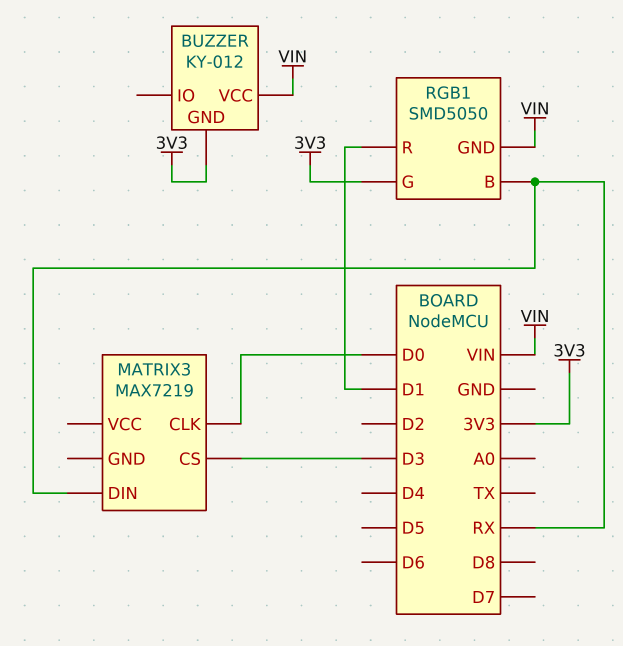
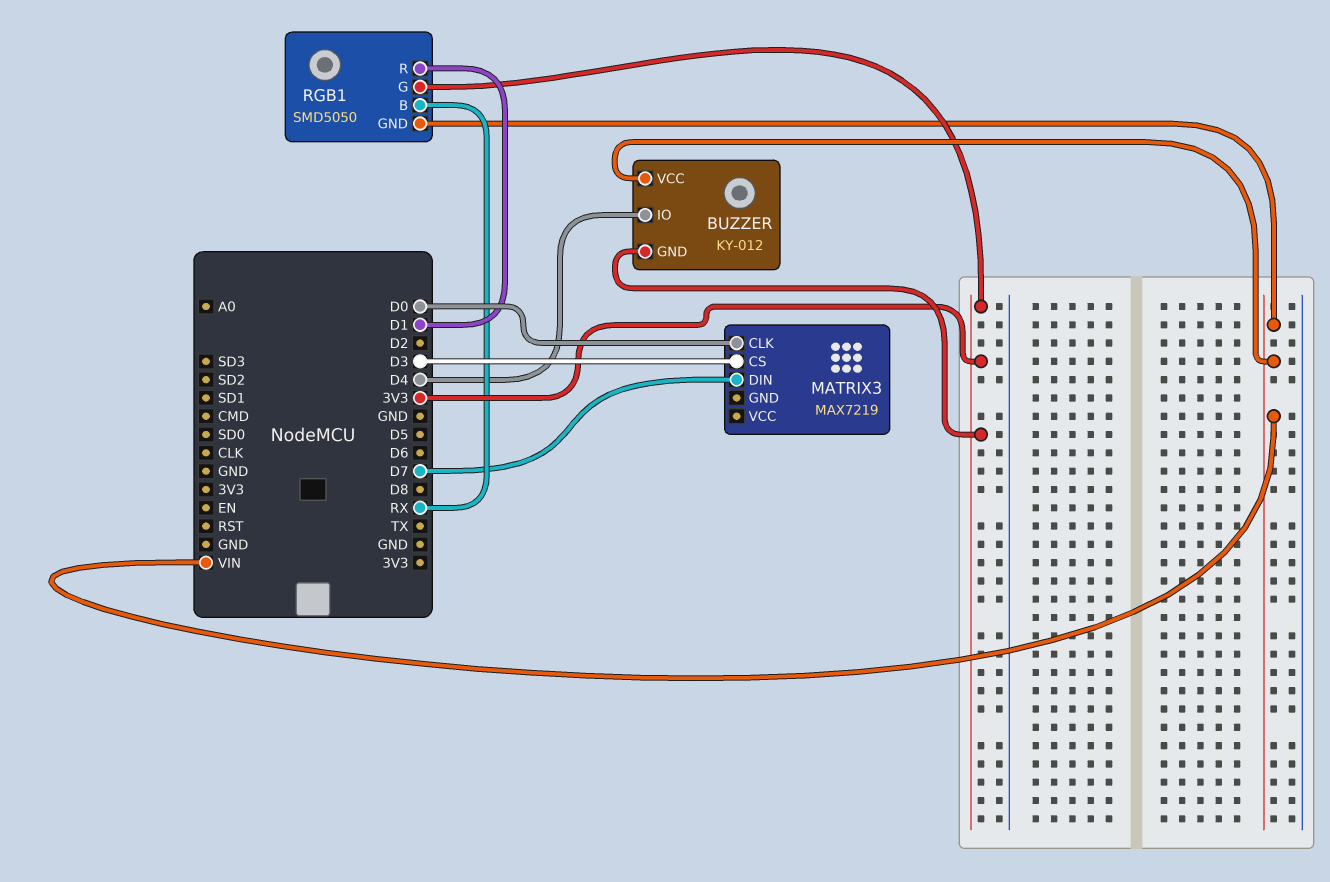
BUZZER pin IO: none -> D4
MATRIX3 pin DIN: RX -> D7

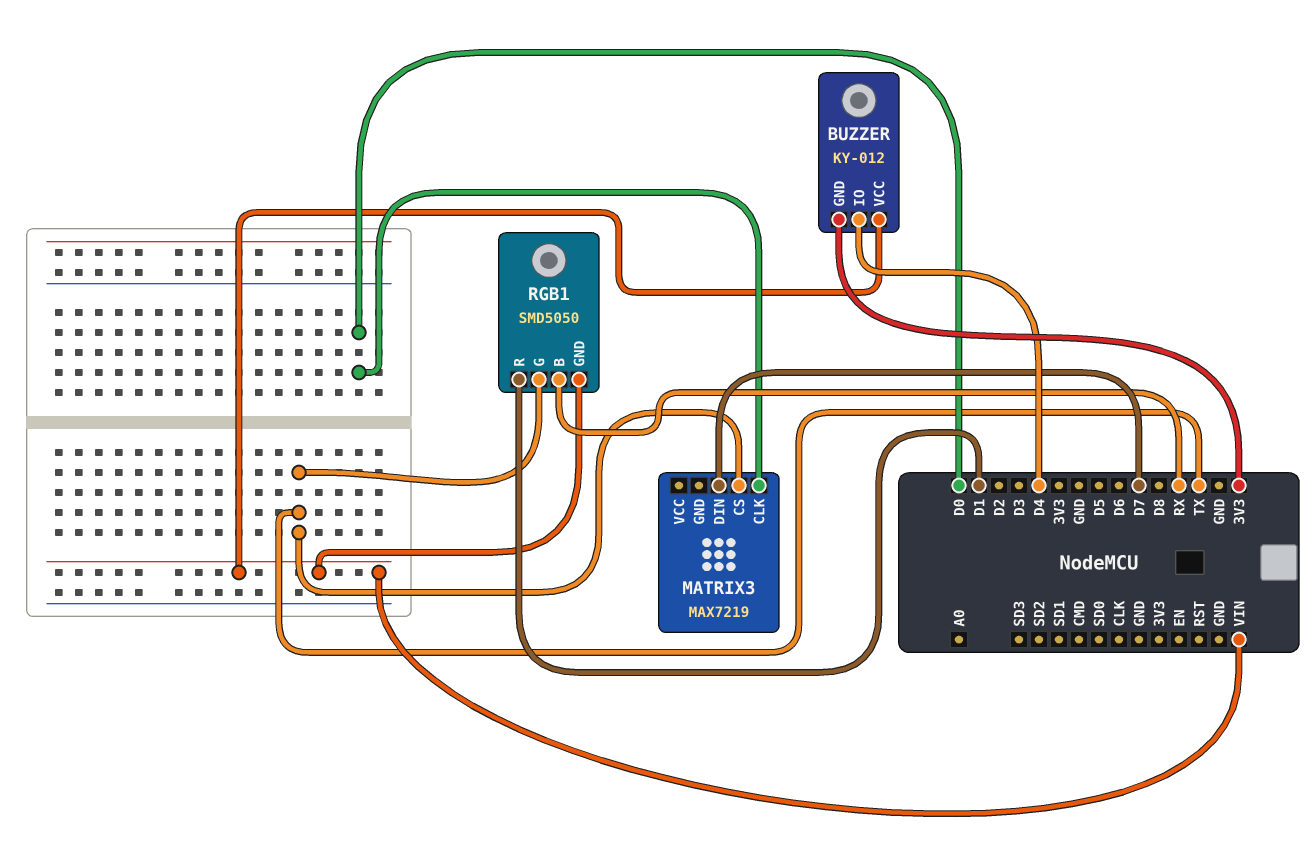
MATRIX3 pin CS: D3 -> TX
RGB1 pin G: 3V3 -> TX

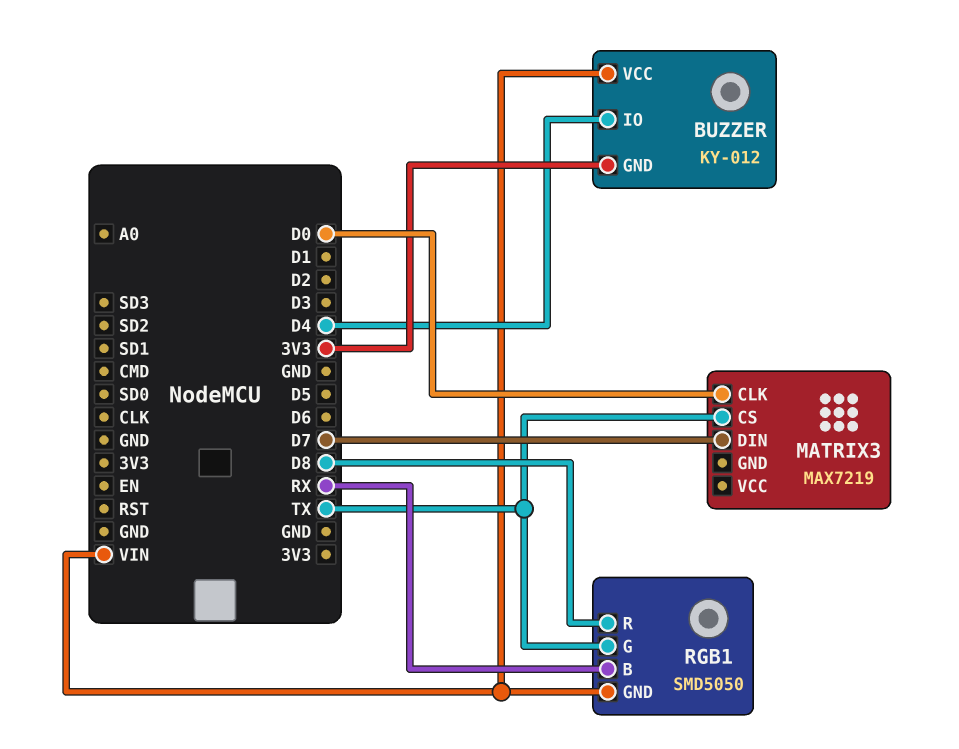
RGB1 pin R: D1 -> D8

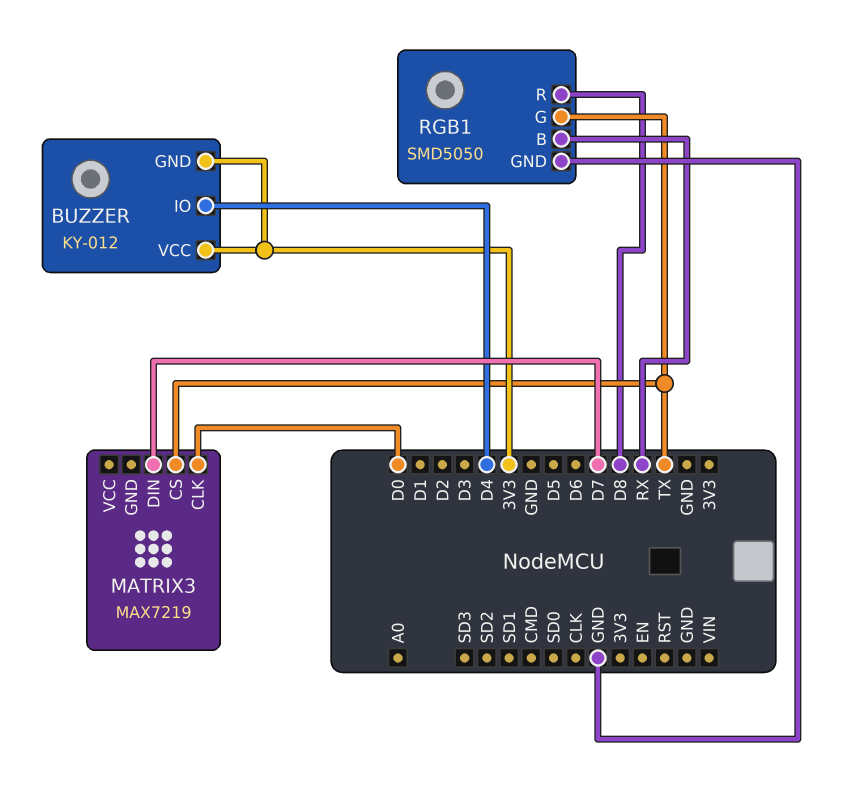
BUZZER pin VCC: VIN -> 3V3
RGB1 pin GND: VIN -> GND

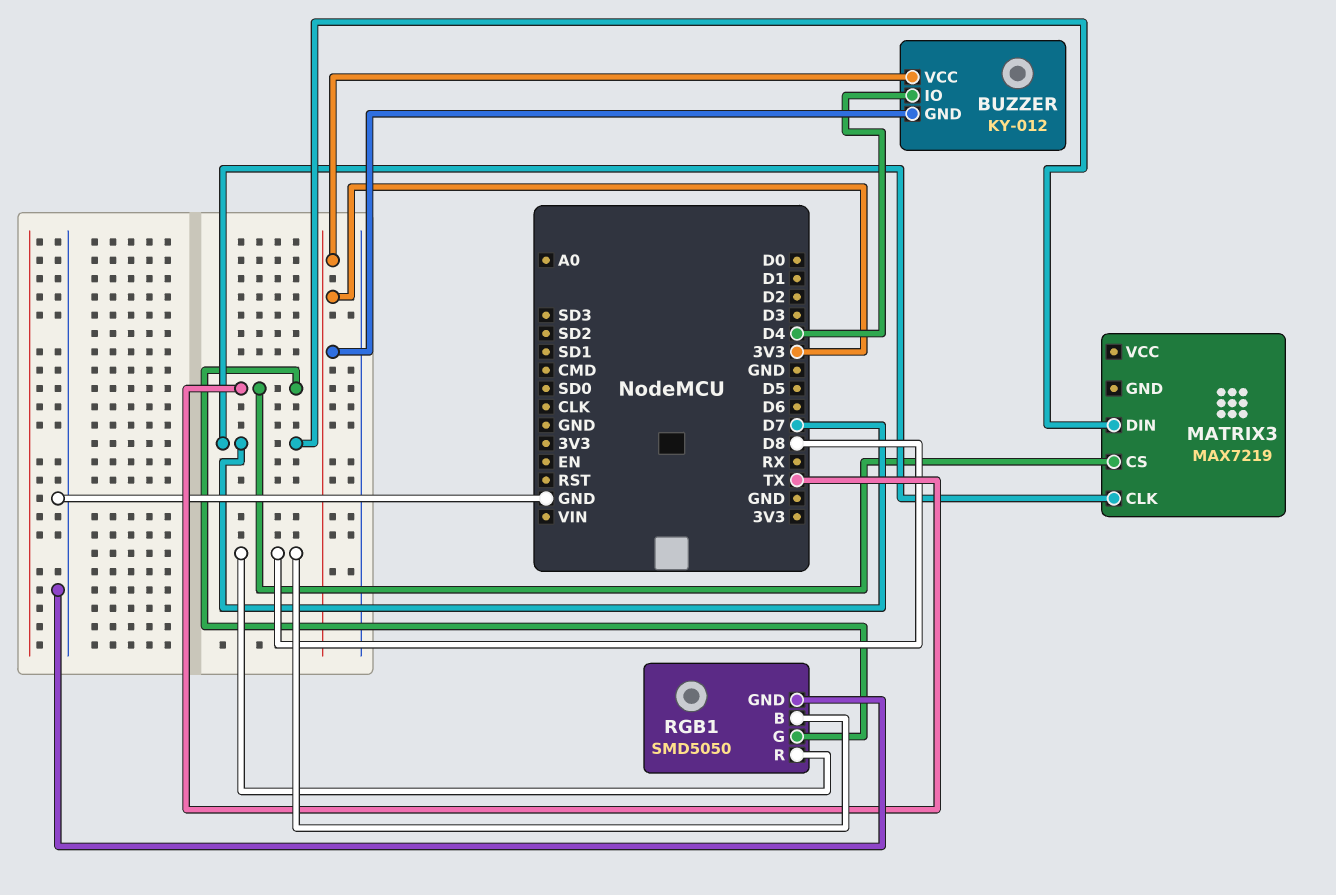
MATRIX3 pin CLK: D0 -> D7
RGB1 pin B: RX -> D8

